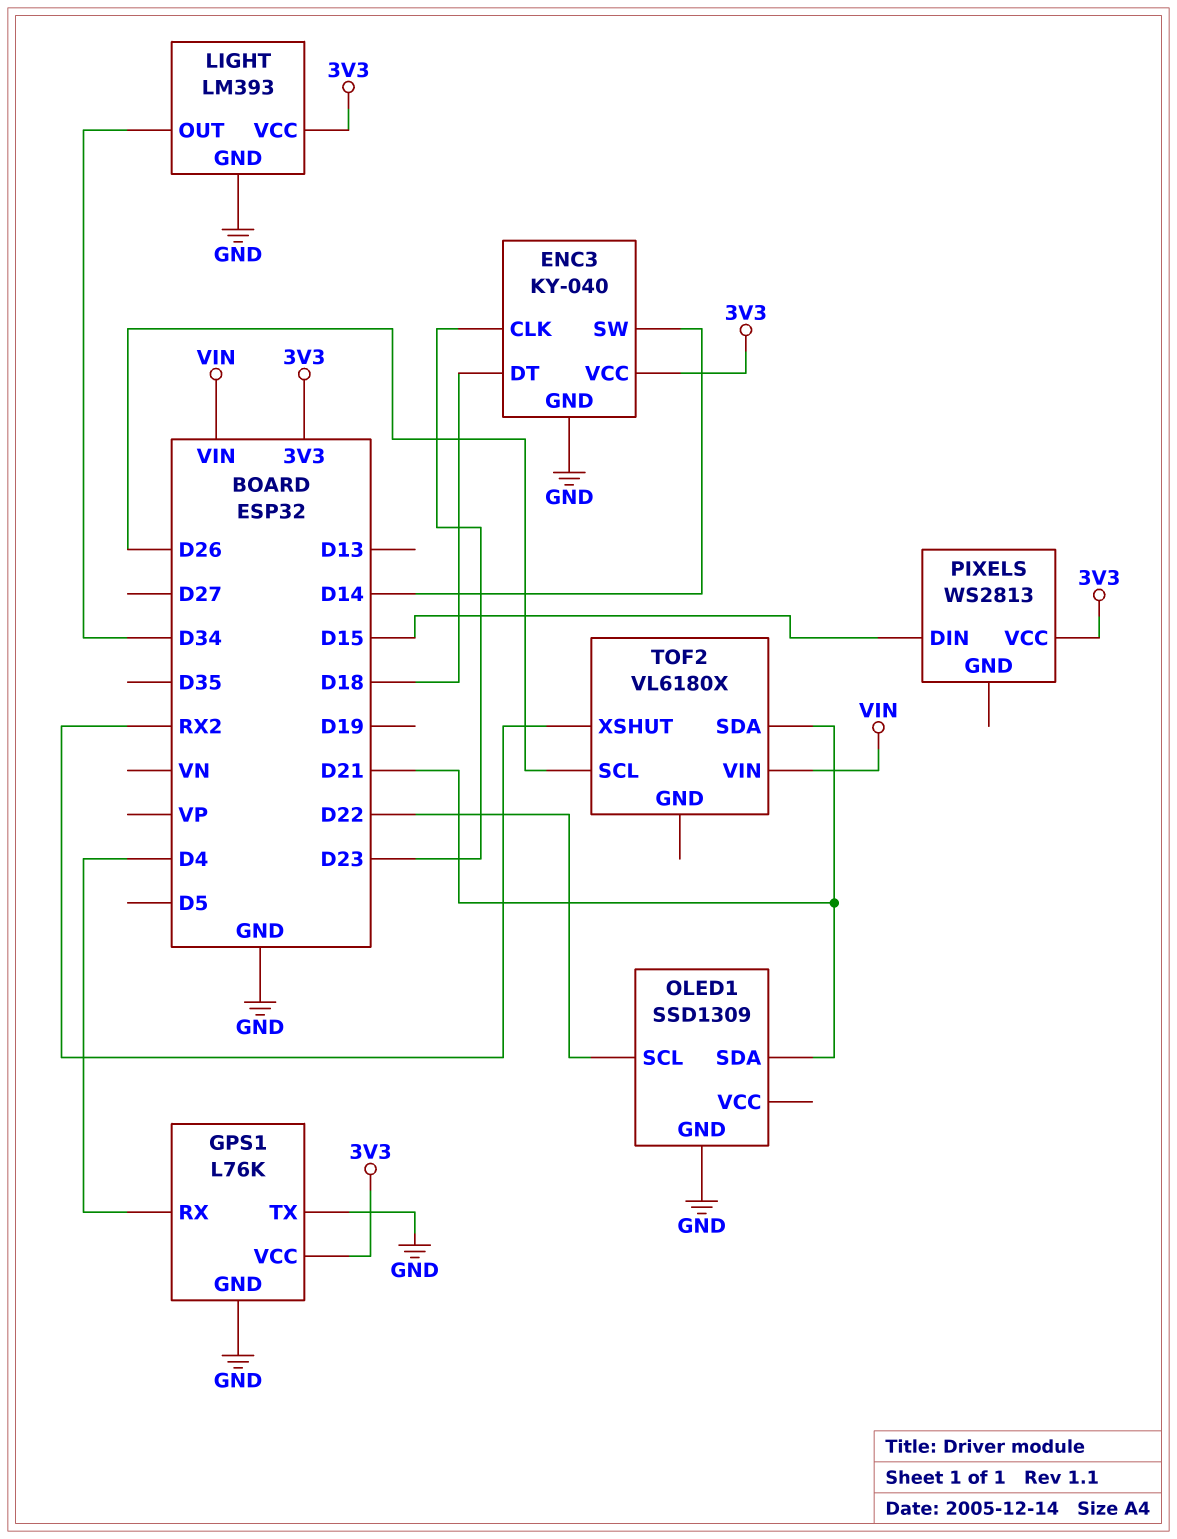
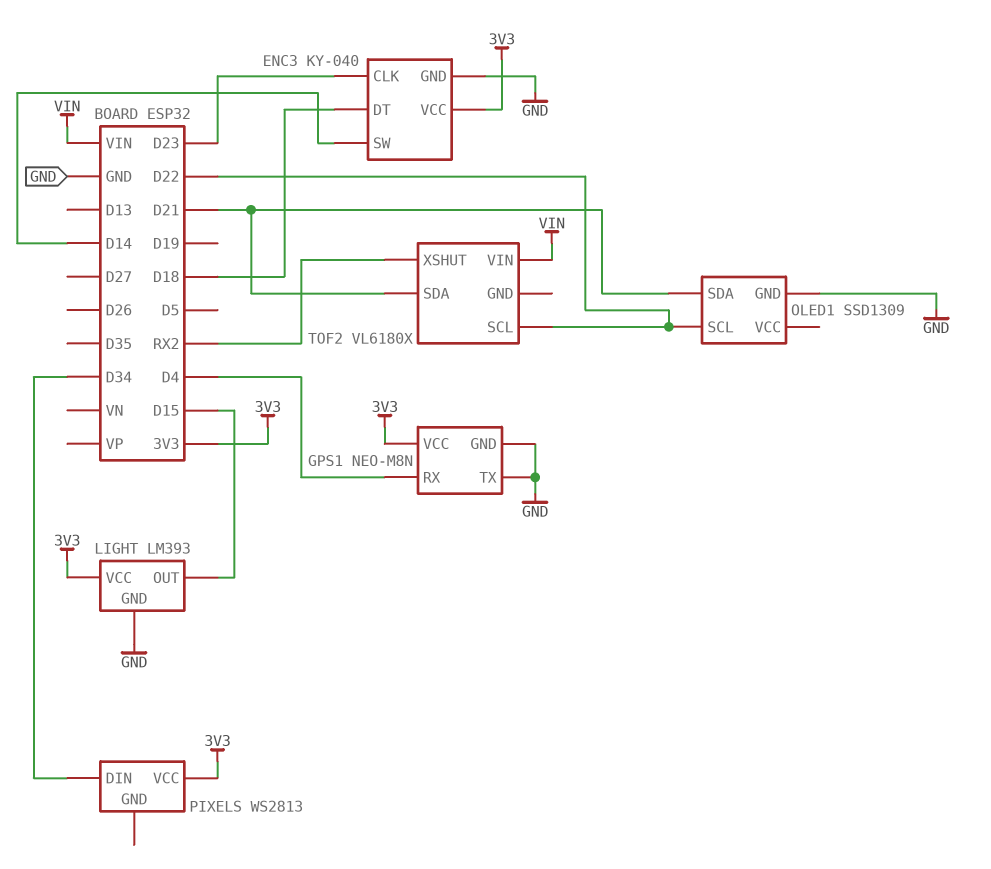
GPS1: L76K -> NEO-M8N
LIGHT pin OUT: D34 -> D15
PIXELS pin DIN: D15 -> D34
TOF2 pin SCL: D26 -> D22

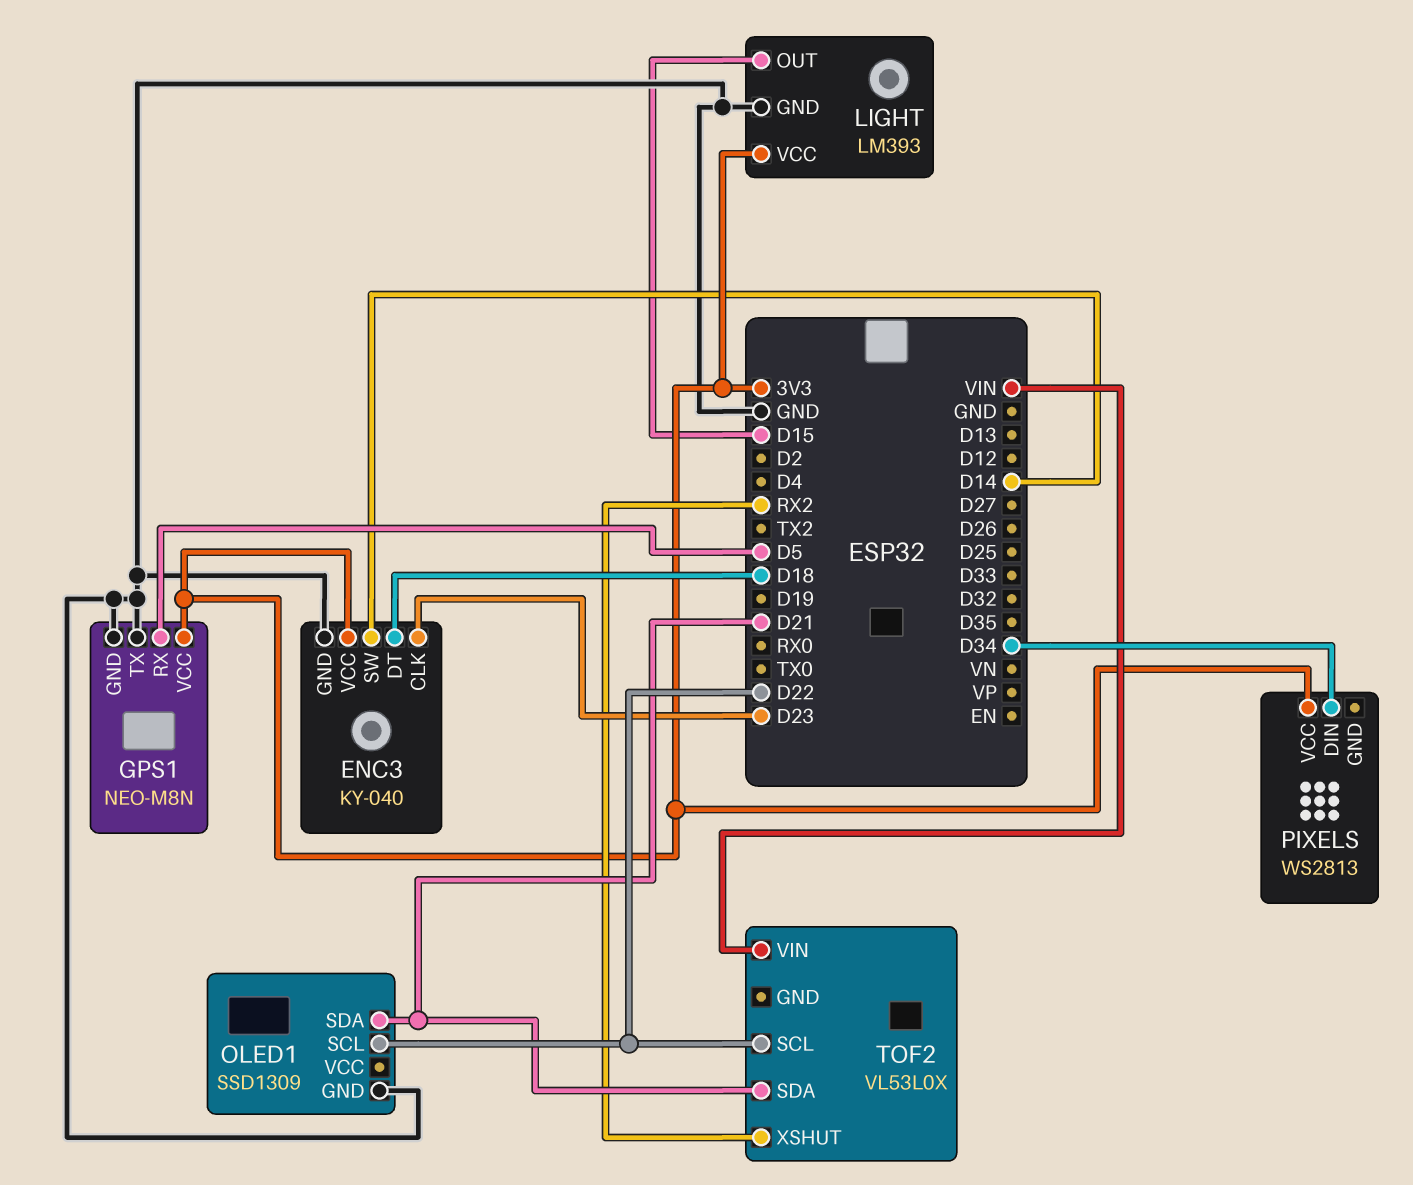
GPS1 pin RX: D4 -> D5
TOF2: VL6180X -> VL53L0X

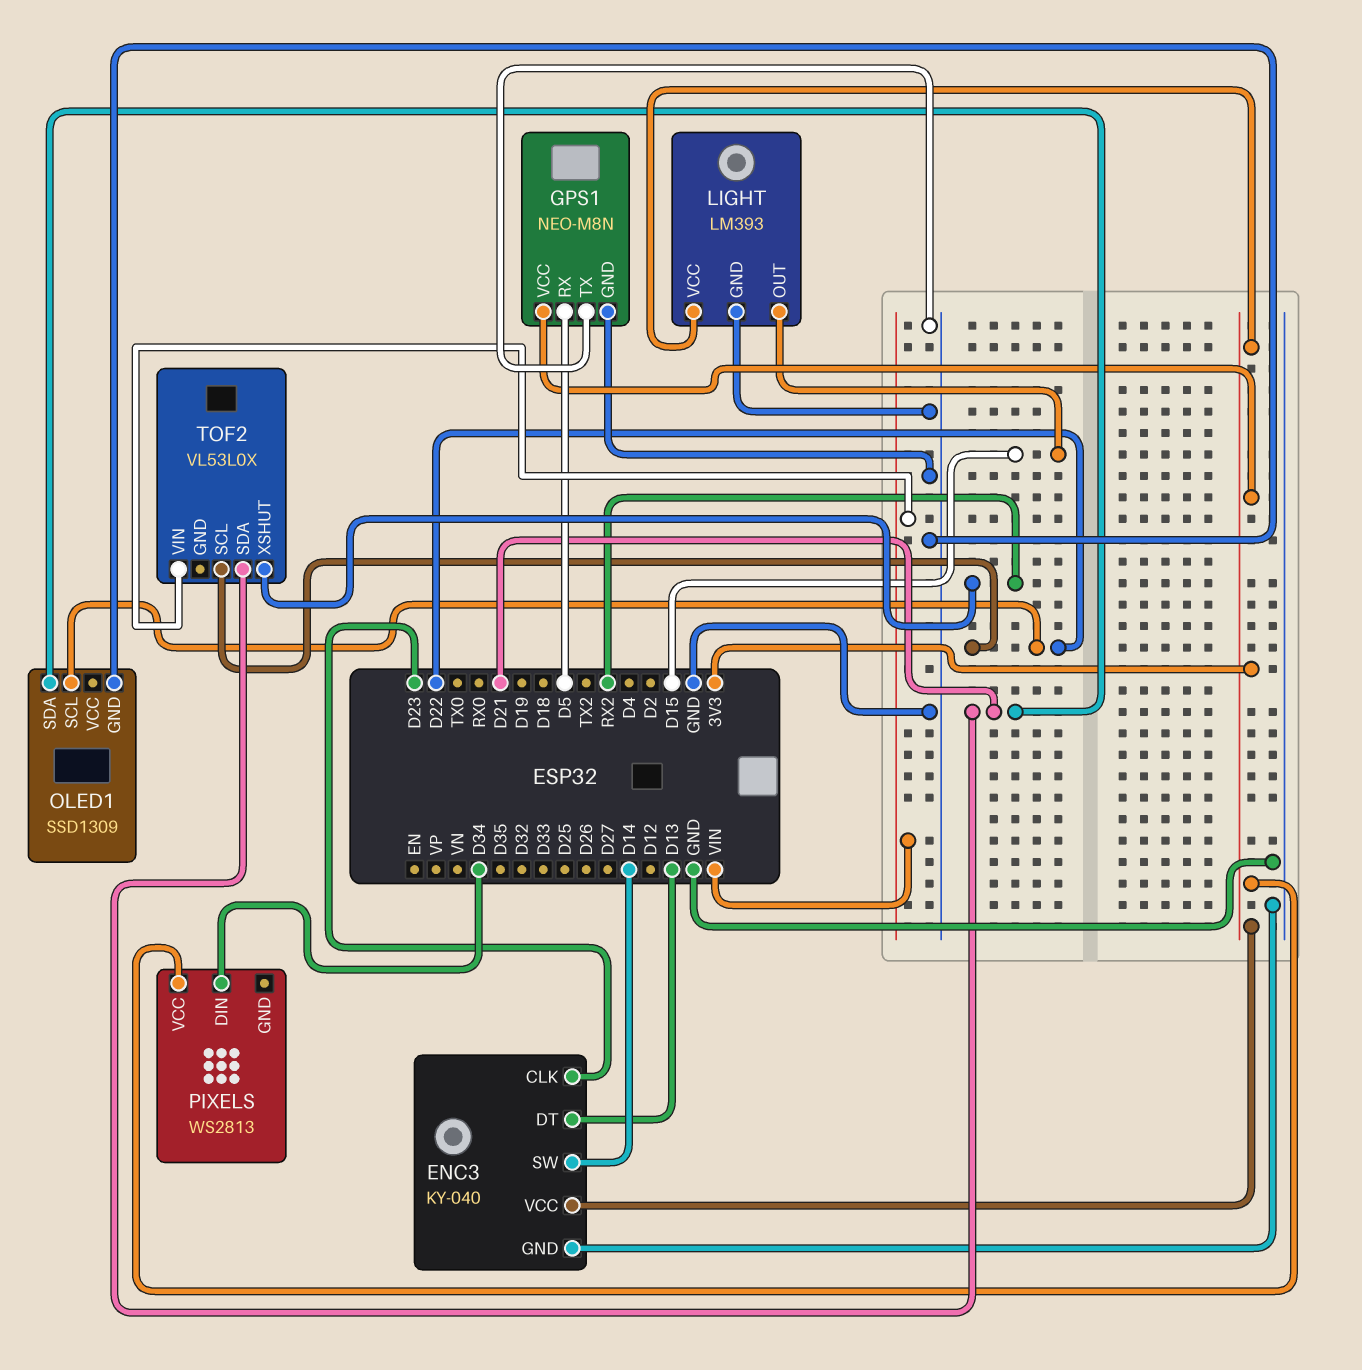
ENC3 pin DT: D18 -> D13

